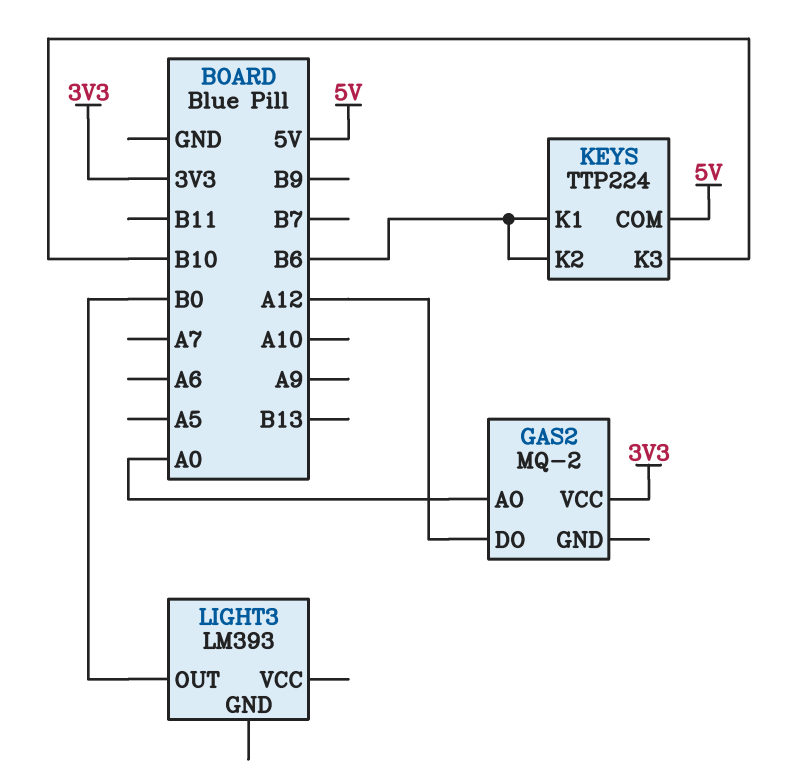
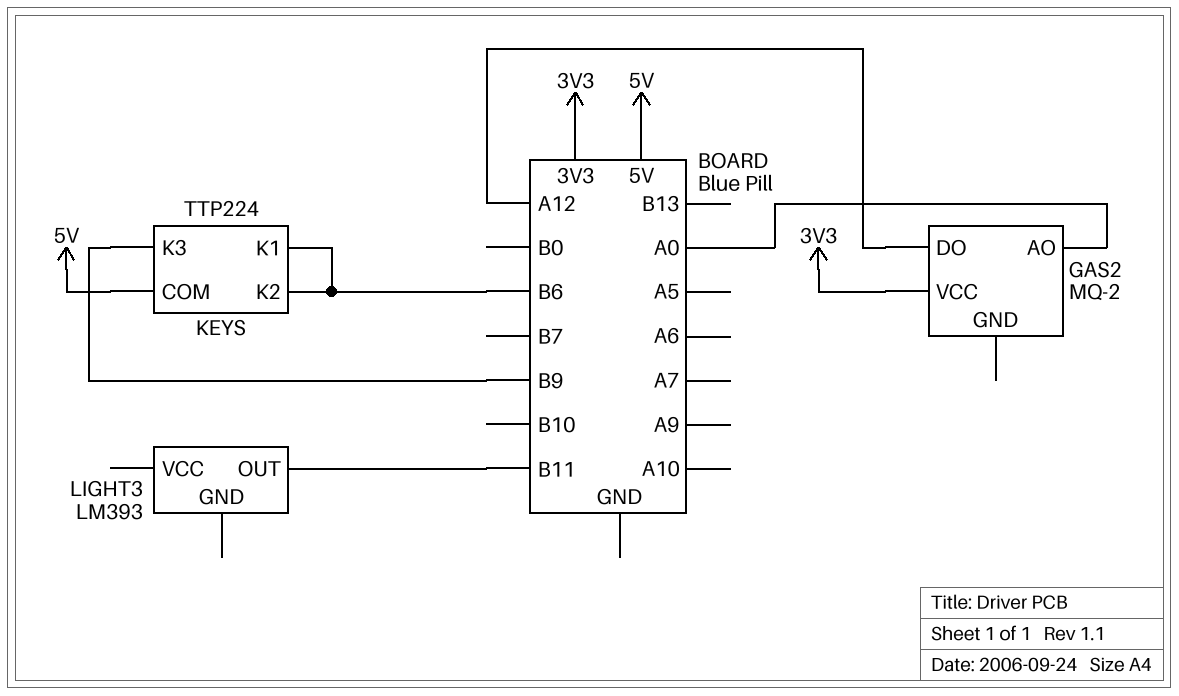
KEYS pin K3: B10 -> B9
LIGHT3 pin OUT: B0 -> B11

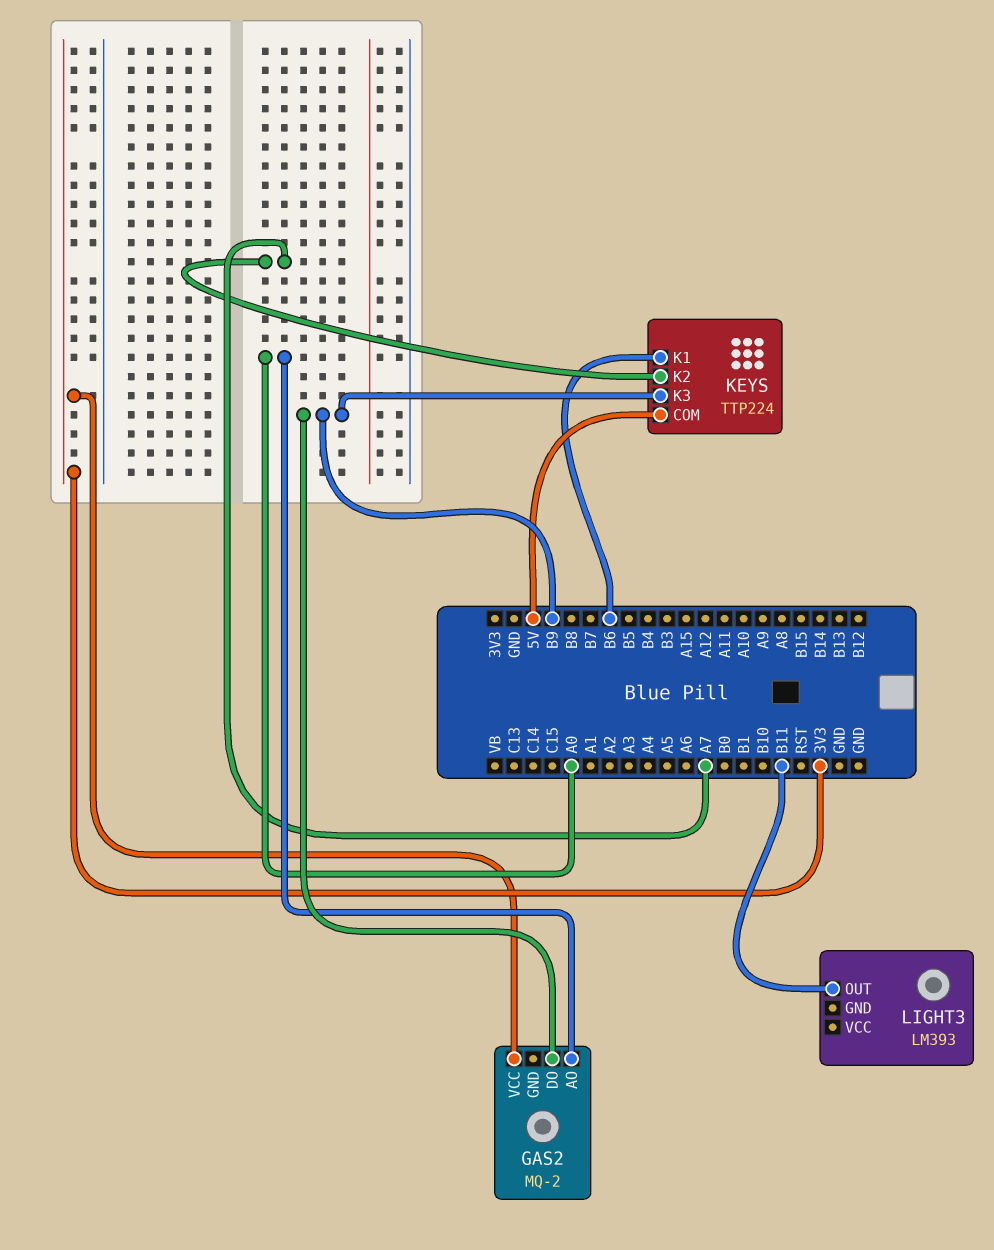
GAS2 pin DO: A12 -> B9
KEYS pin K2: B6 -> A7

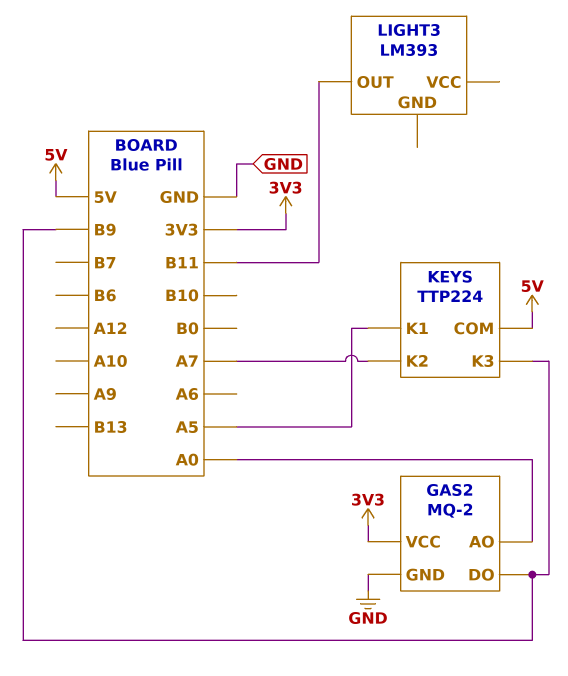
GAS2 pin GND: none -> GND
KEYS pin K1: B6 -> A5

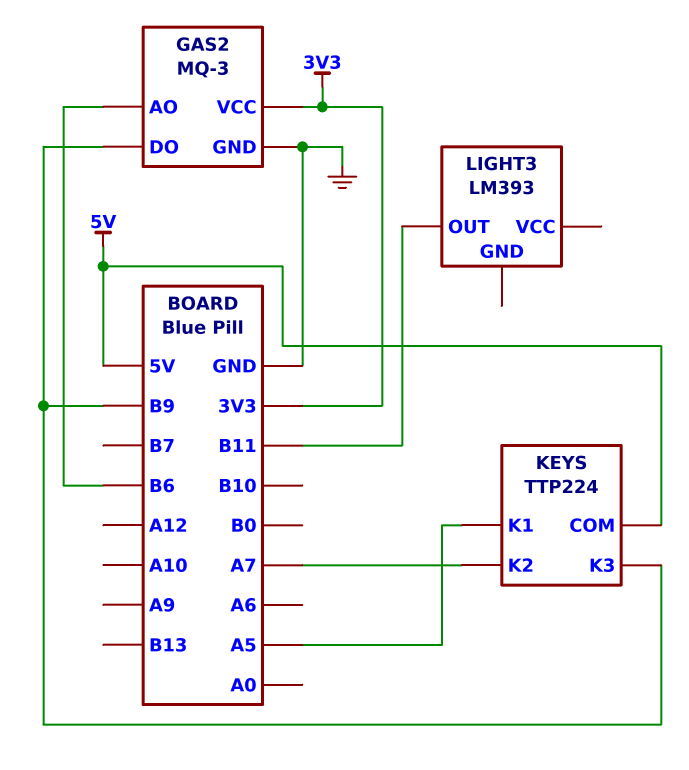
GAS2: MQ-2 -> MQ-3
GAS2 pin AO: A0 -> B6

